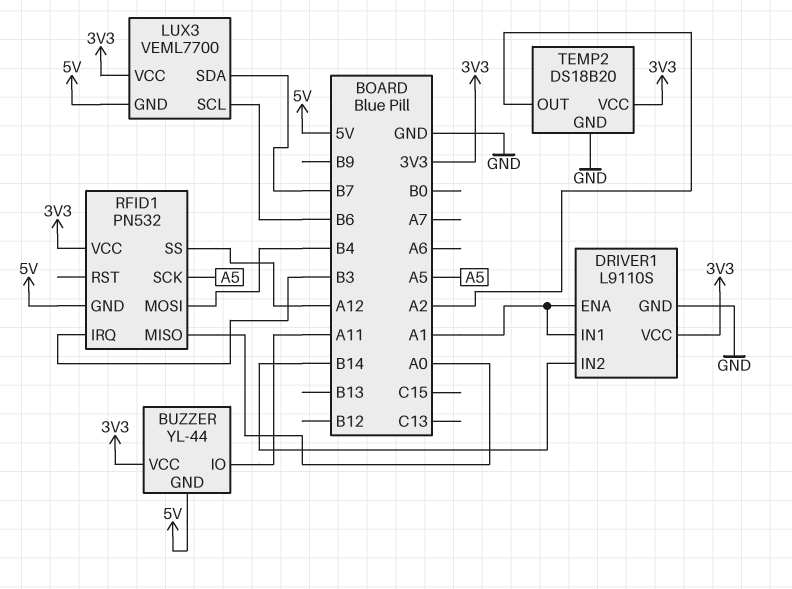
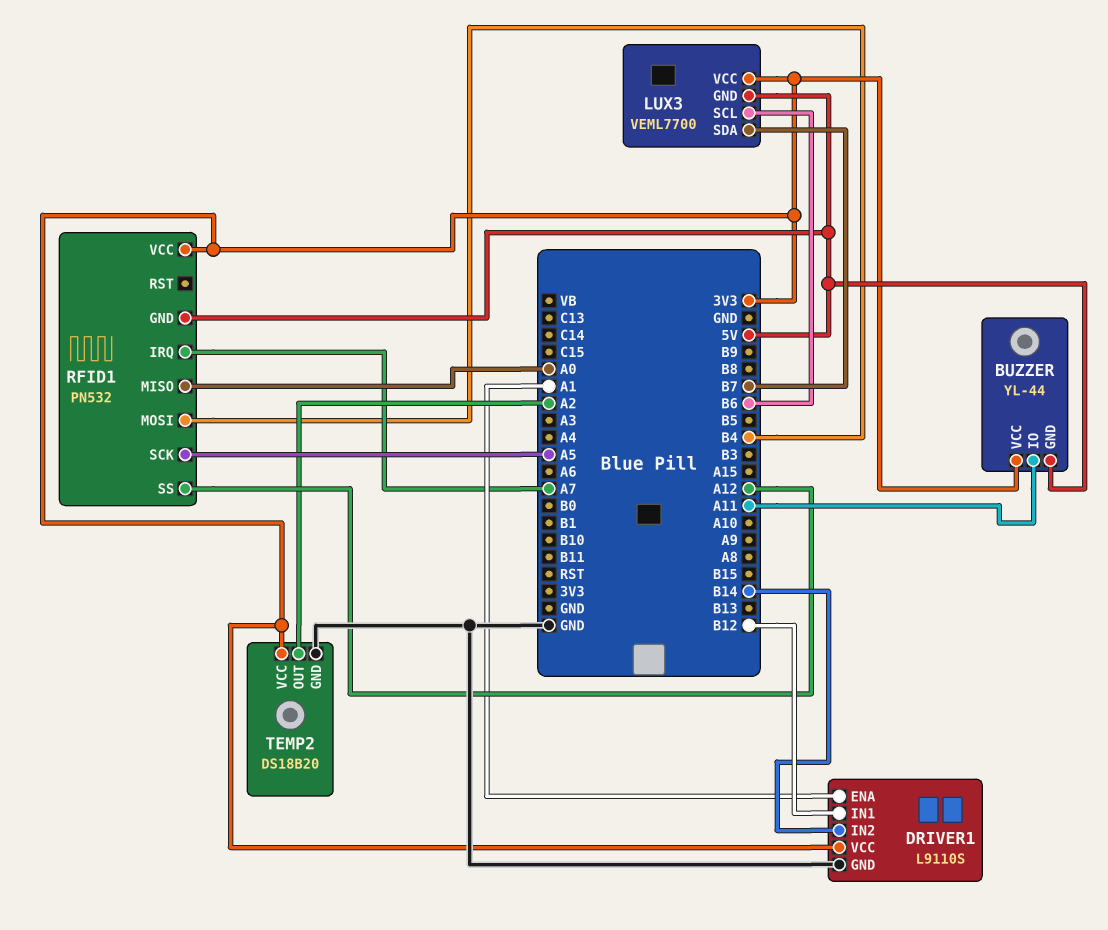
DRIVER1 pin IN1: A1 -> B12
RFID1 pin IRQ: B3 -> A7

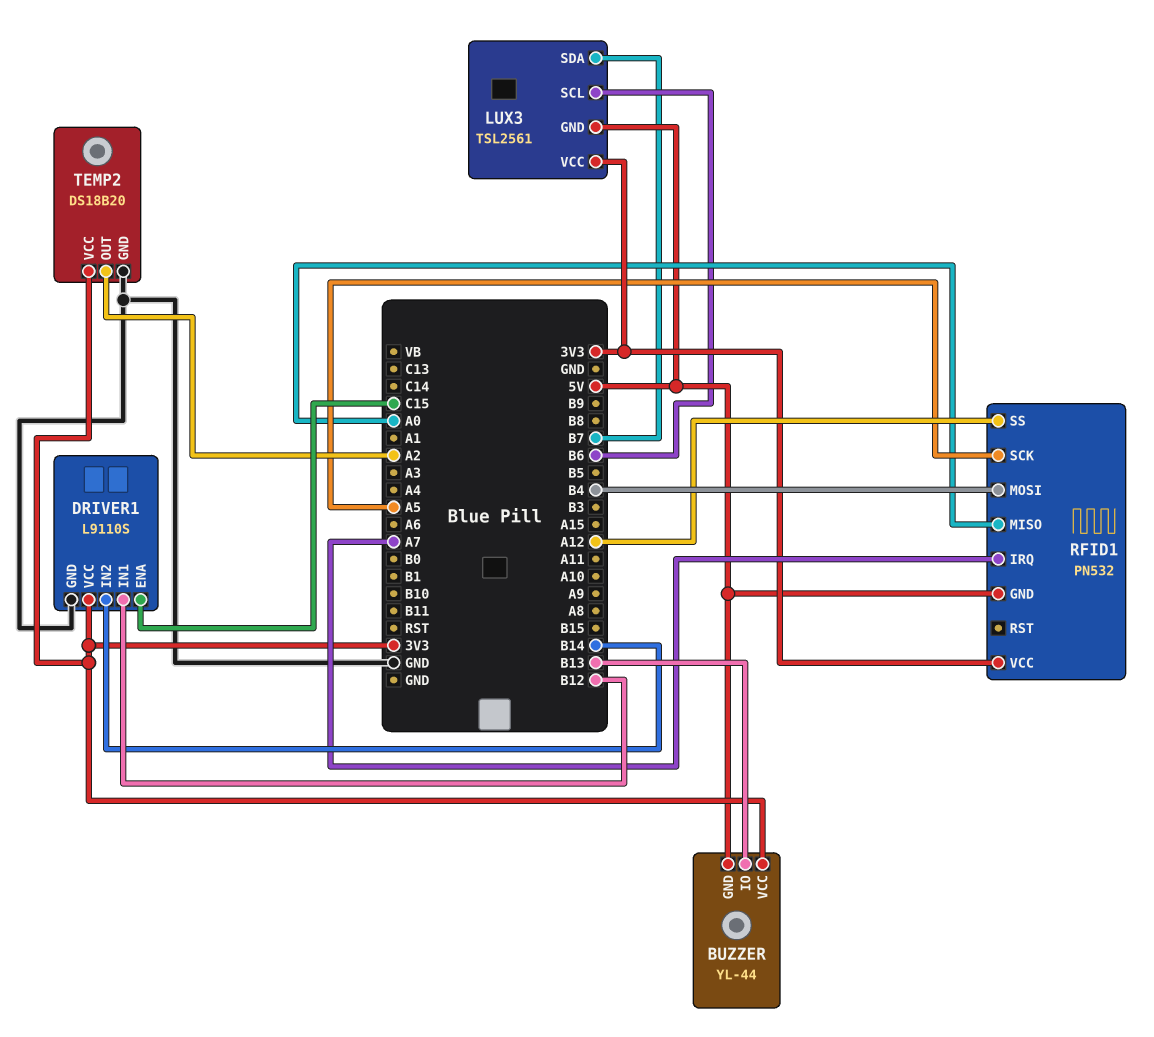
BUZZER pin IO: A11 -> B13
DRIVER1 pin ENA: A1 -> C15
LUX3: VEML7700 -> TSL2561

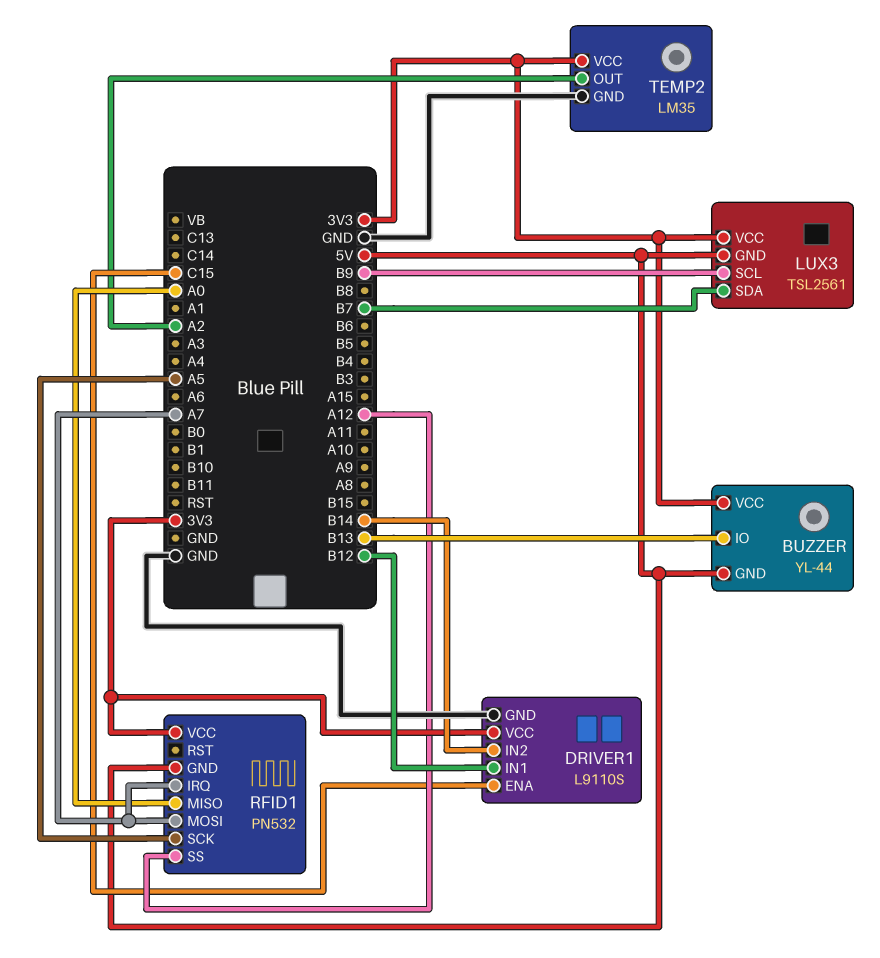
LUX3 pin SCL: B6 -> B9
RFID1 pin MOSI: B4 -> A7
TEMP2: DS18B20 -> LM35

